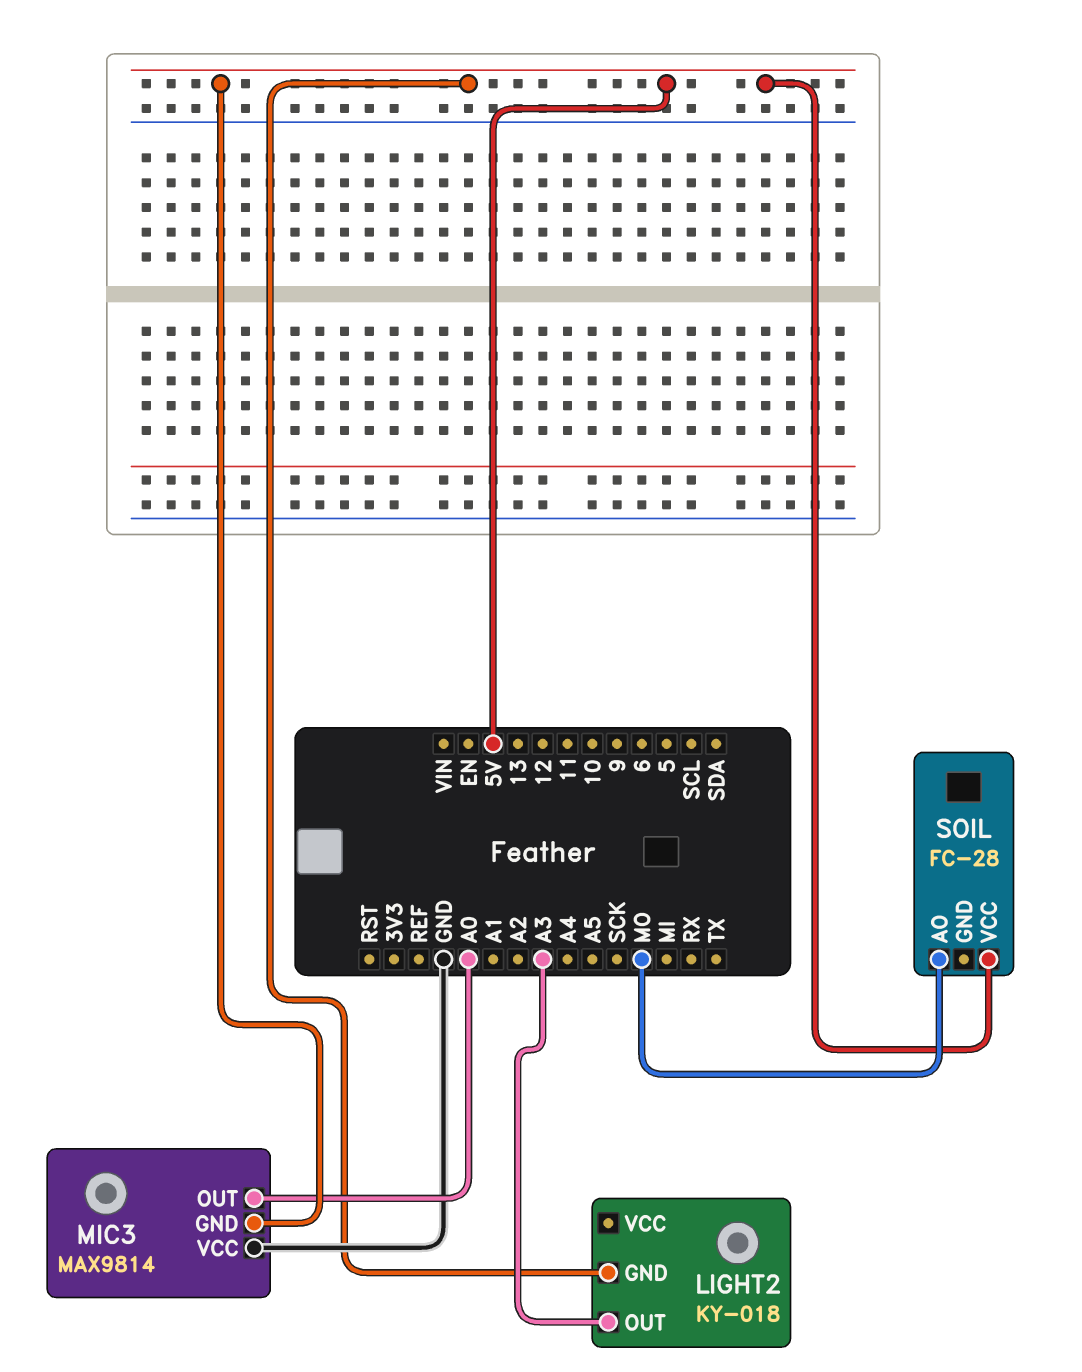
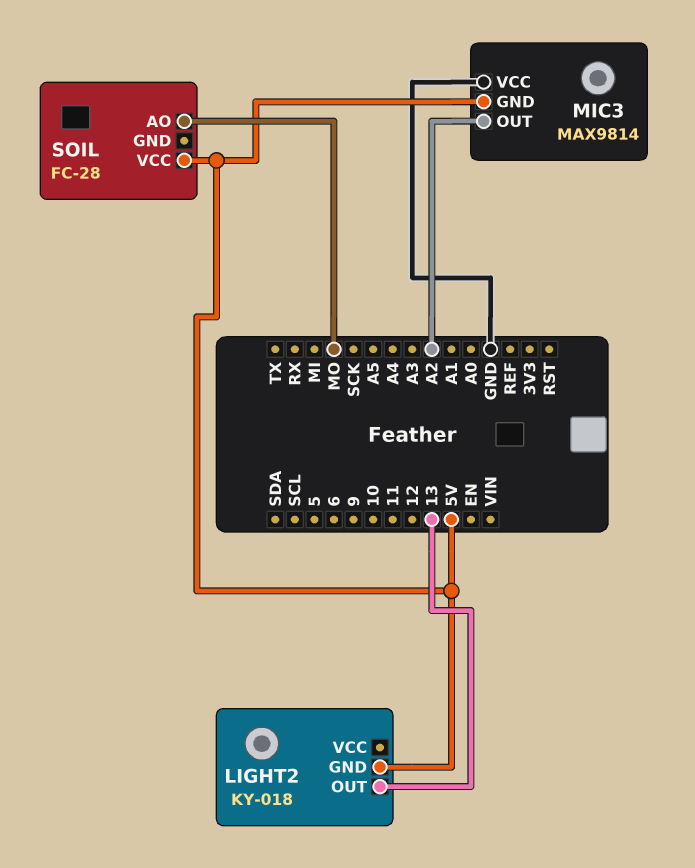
LIGHT2 pin OUT: A3 -> 13
MIC3 pin OUT: A0 -> A2

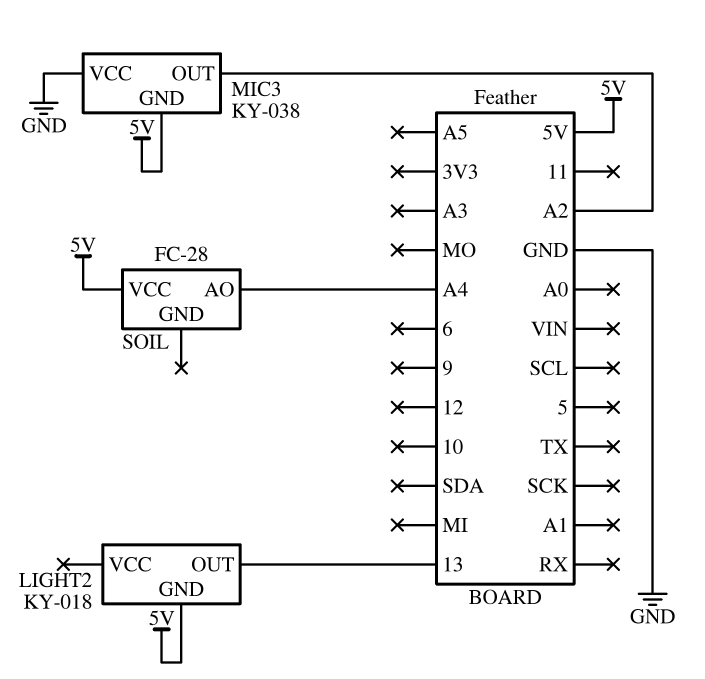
MIC3: MAX9814 -> KY-038
SOIL pin AO: MO -> A4

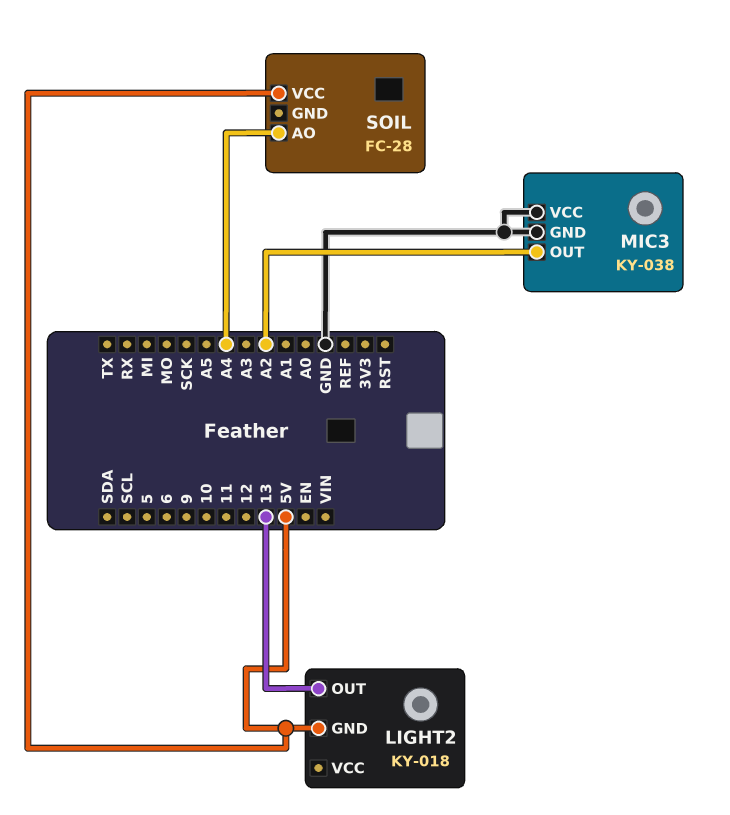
MIC3 pin GND: 5V -> GND

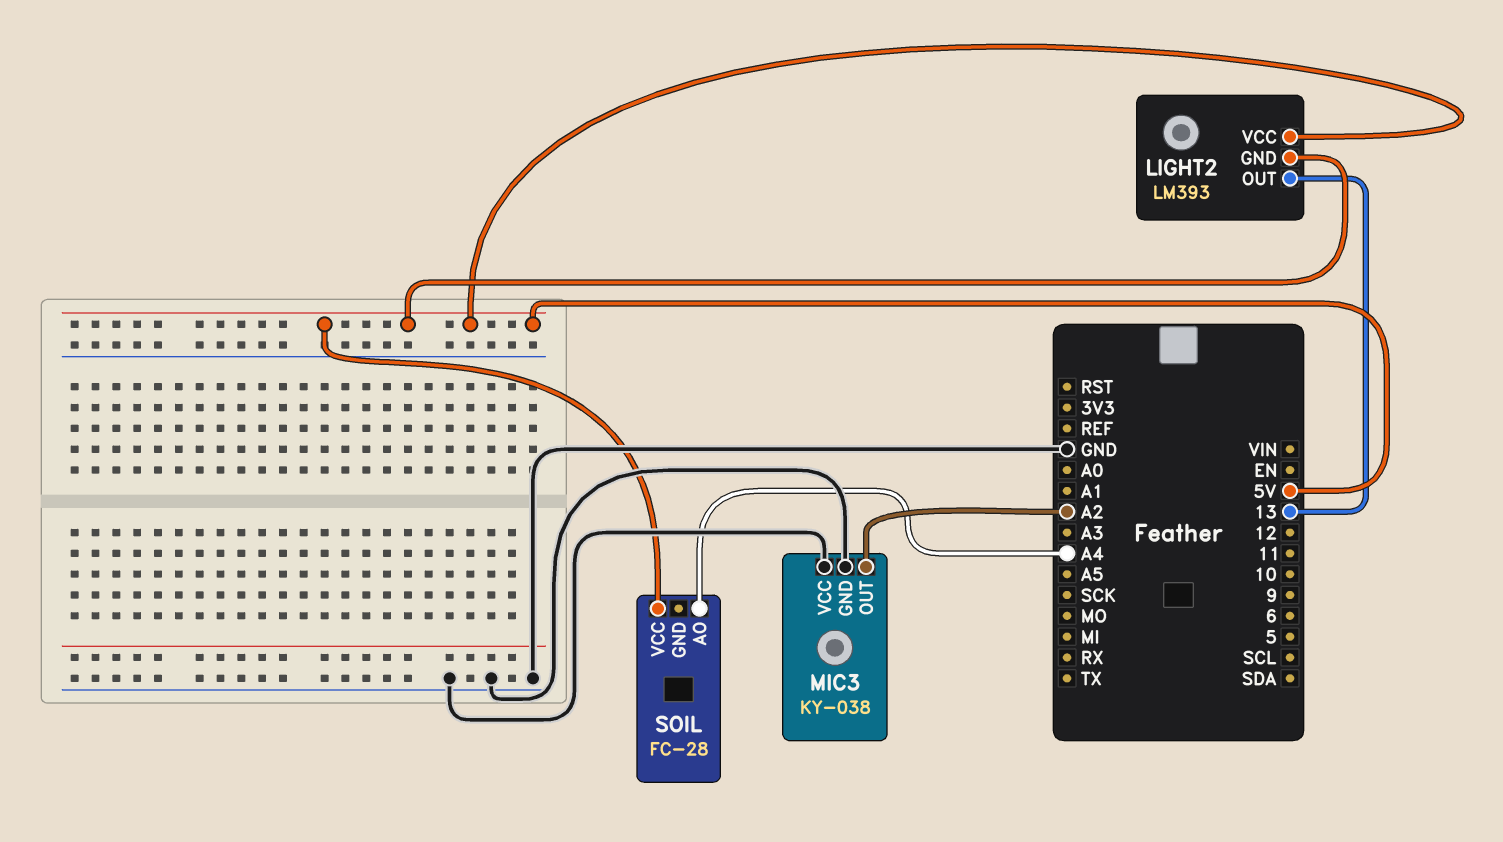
LIGHT2: KY-018 -> LM393
LIGHT2 pin VCC: none -> 5V

